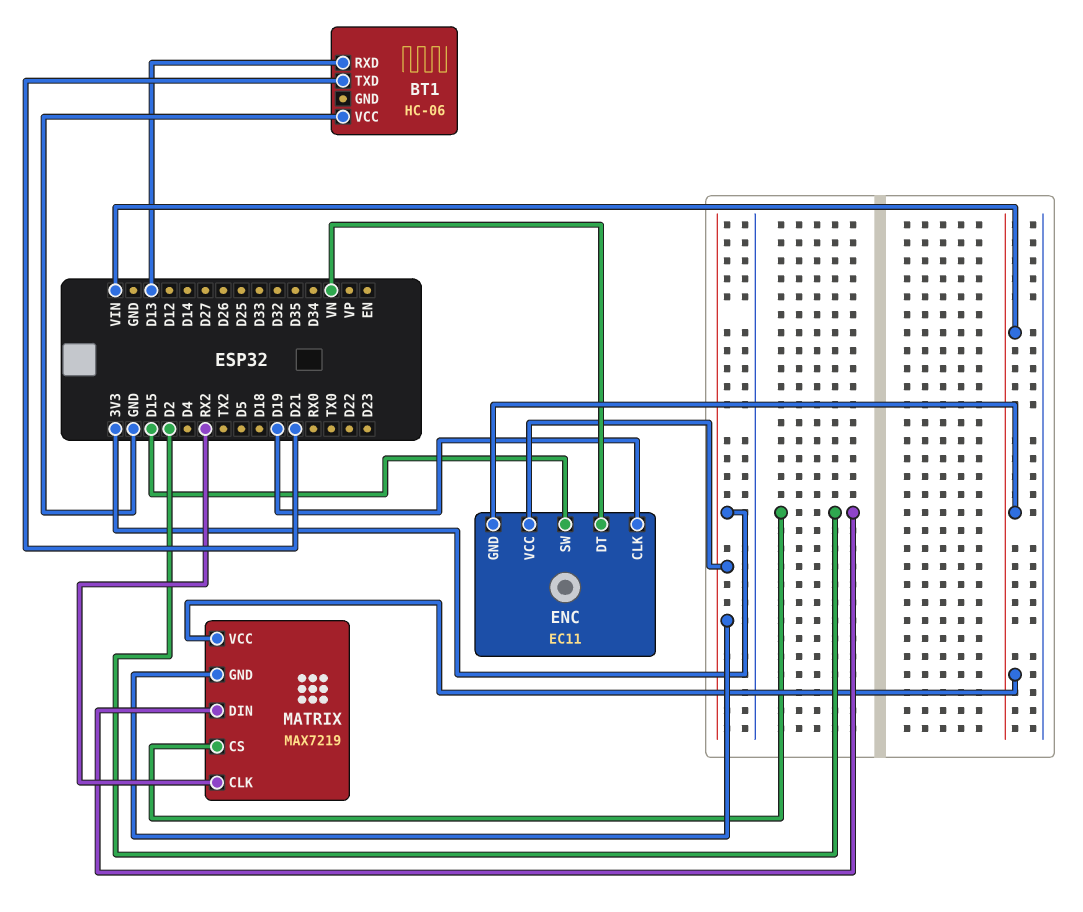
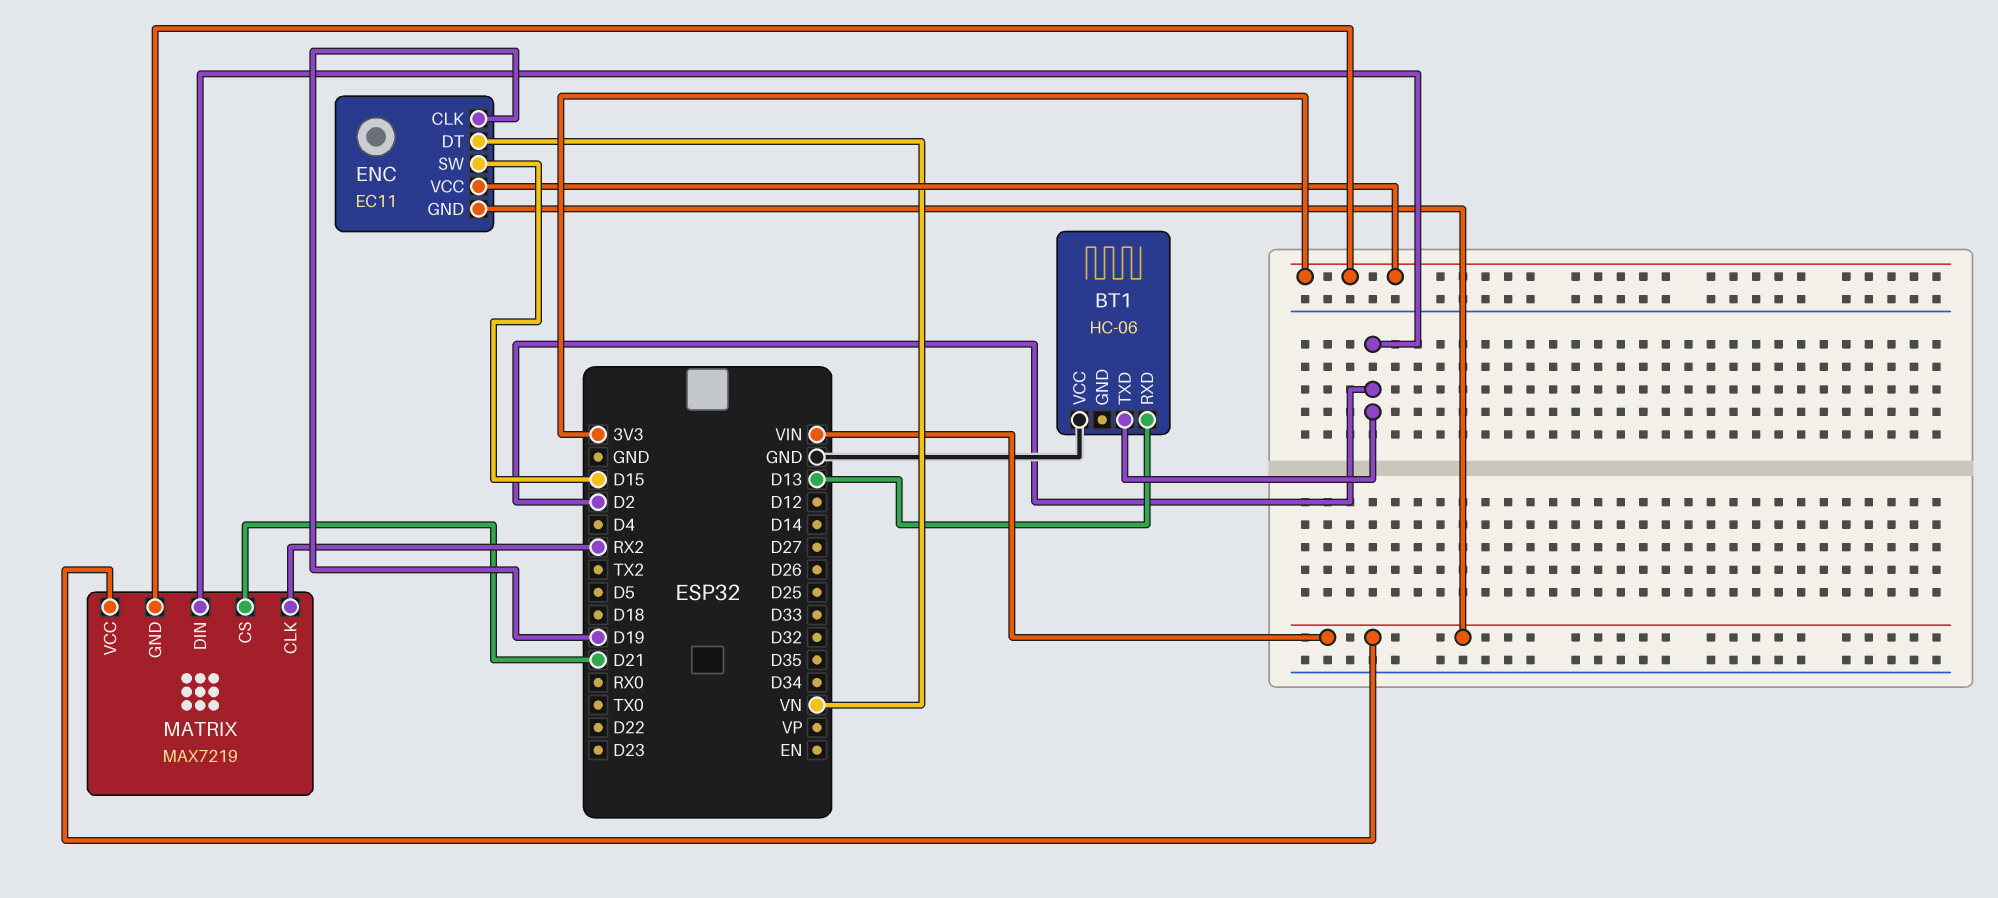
BT1 pin TXD: D21 -> D2
MATRIX pin CS: D2 -> D21

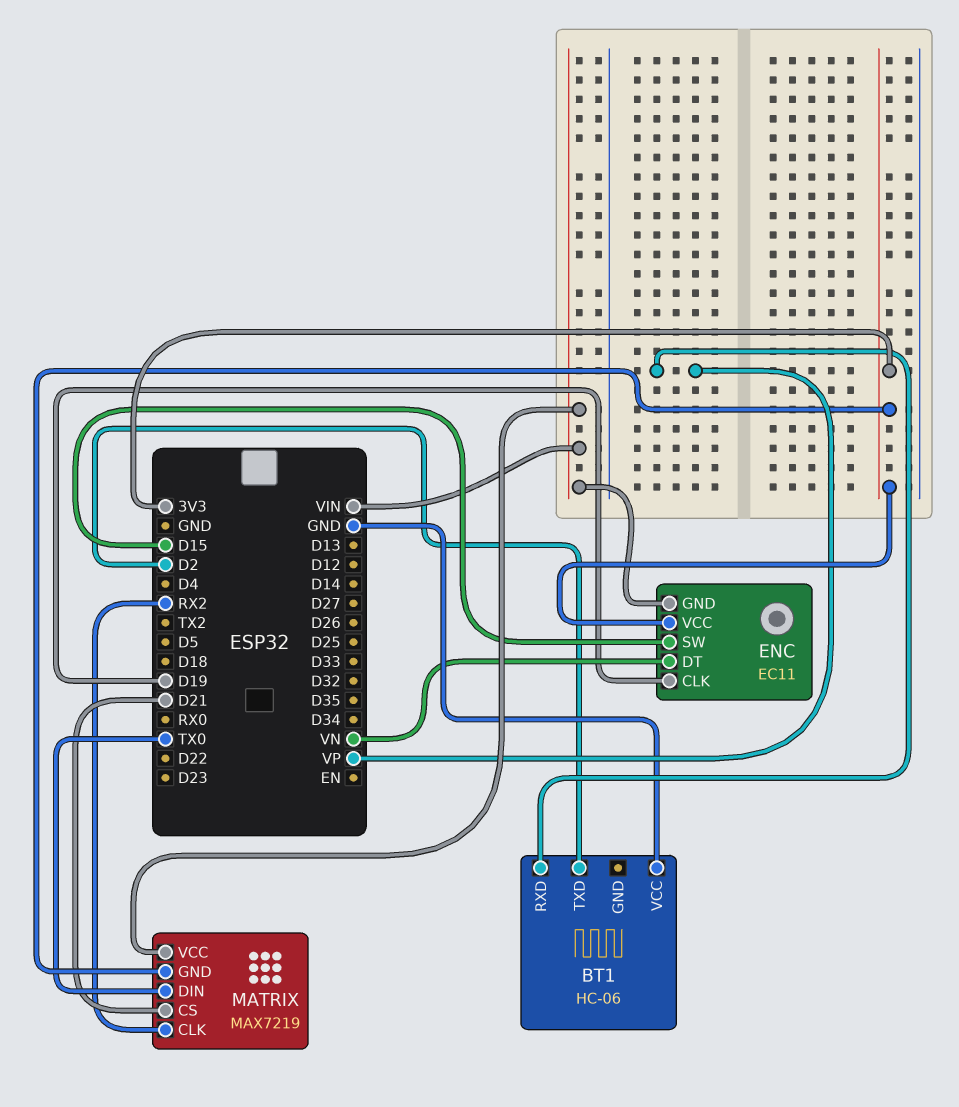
BT1 pin RXD: D13 -> VP
MATRIX pin DIN: D2 -> TX0

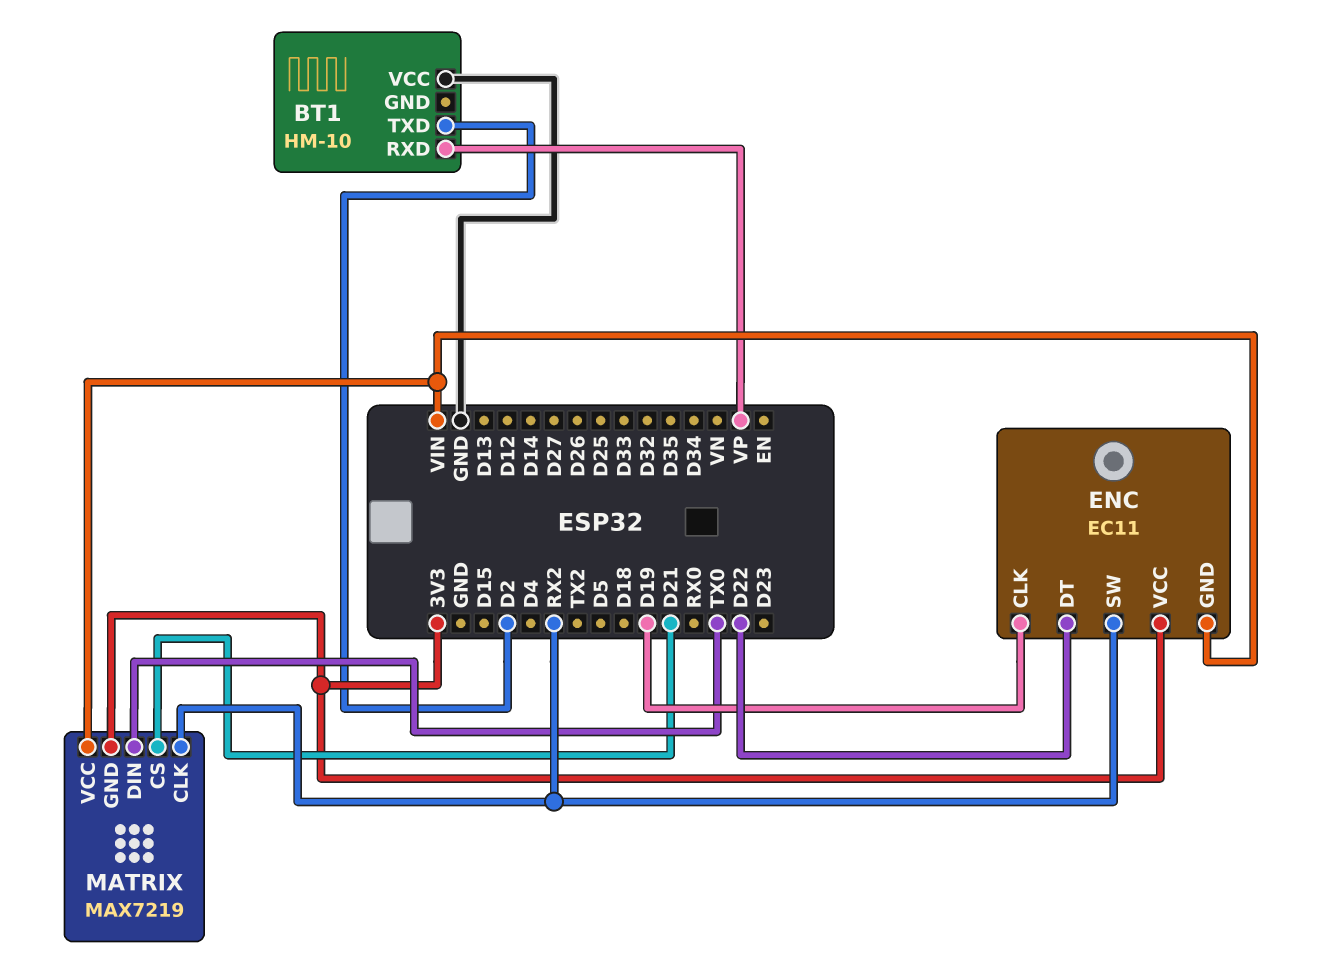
BT1: HC-06 -> HM-10
ENC pin DT: VN -> D22
ENC pin SW: D15 -> RX2

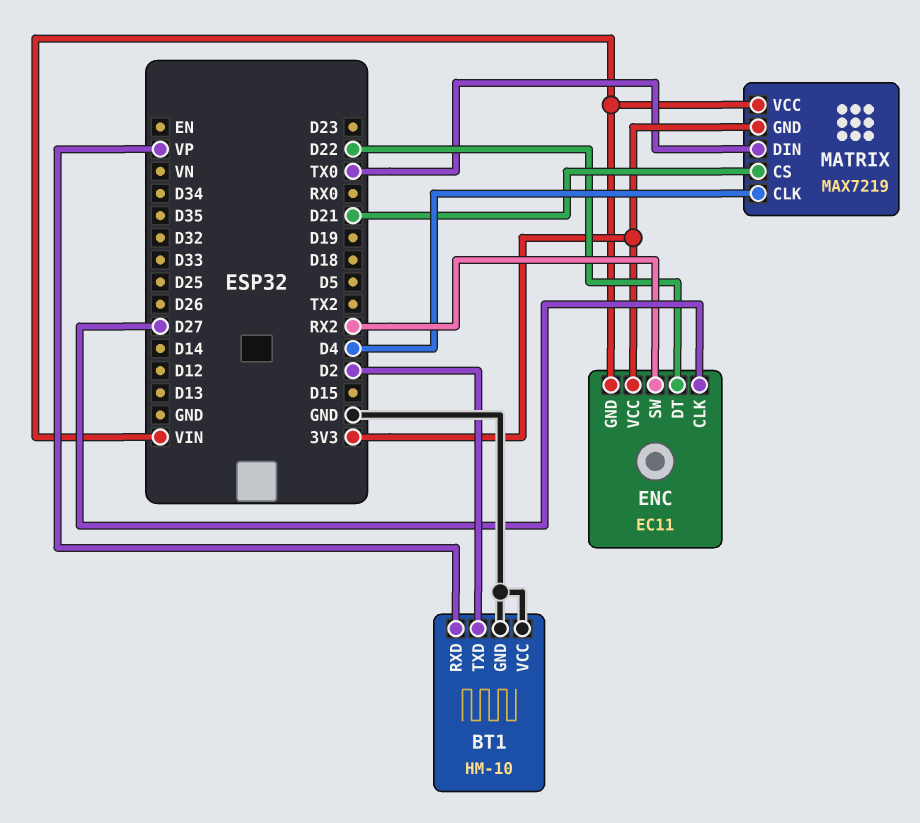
BT1 pin GND: none -> GND
ENC pin CLK: D19 -> D27
MATRIX pin CLK: RX2 -> D4

